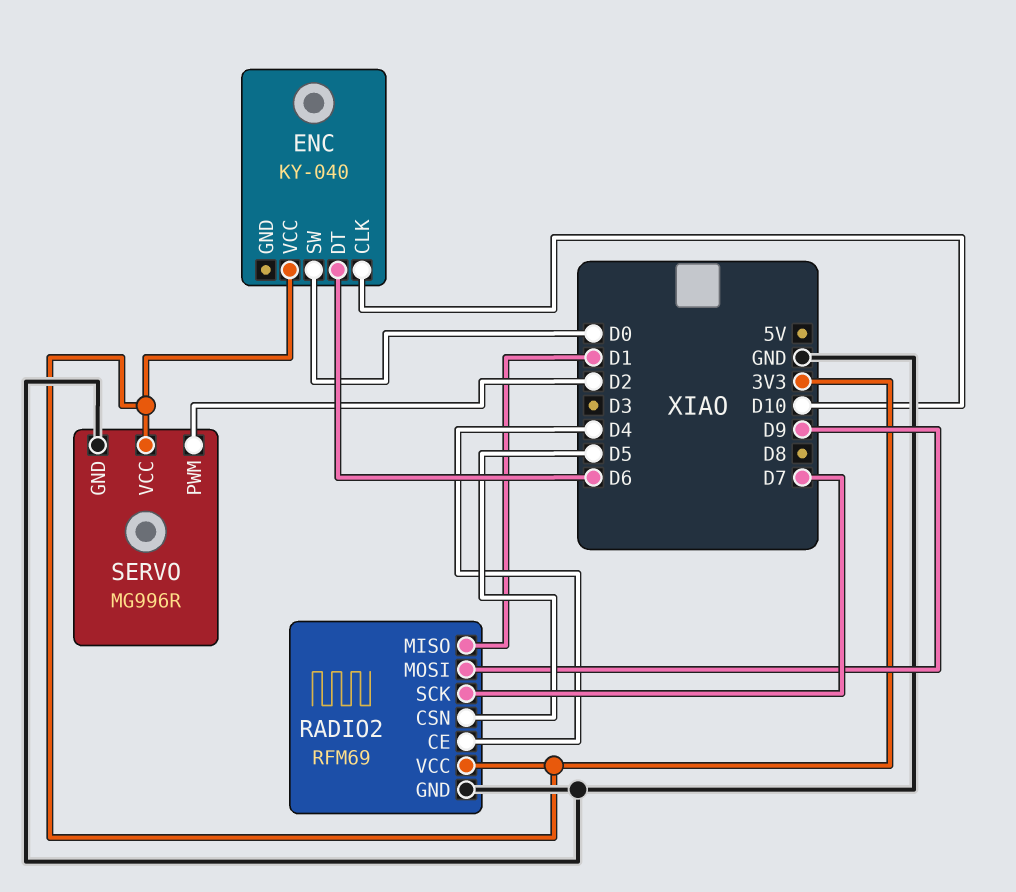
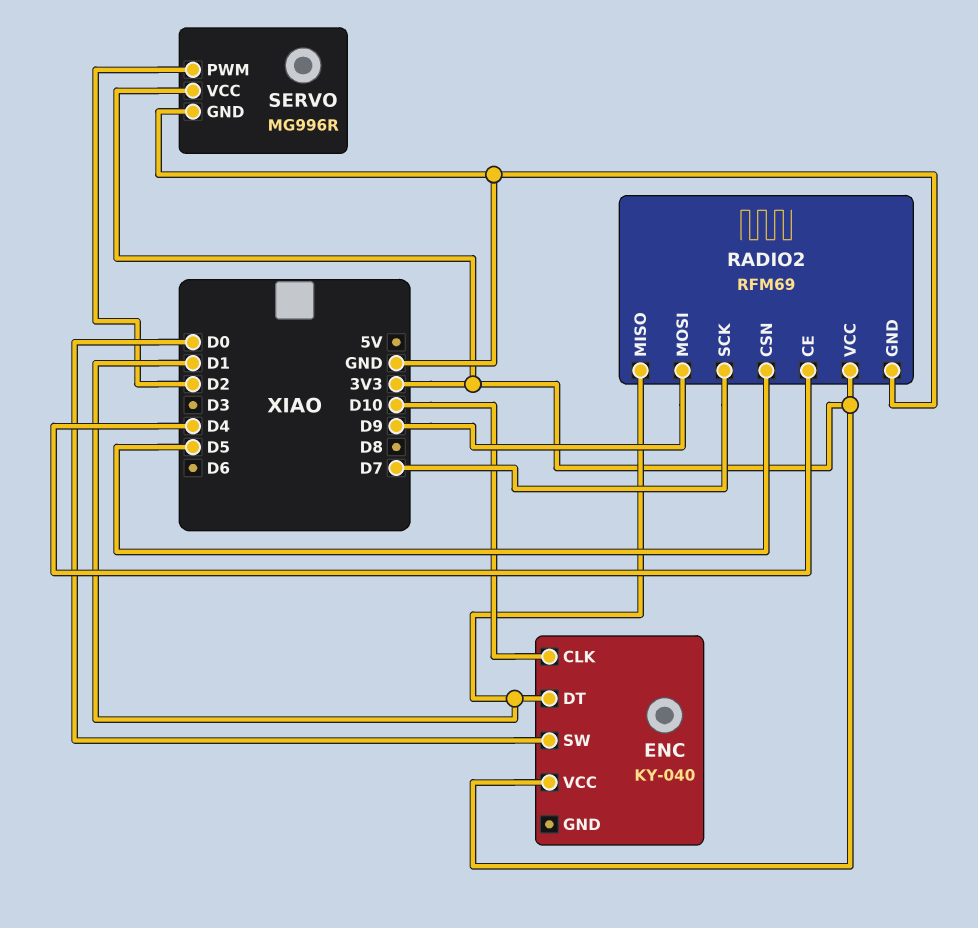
ENC pin DT: D6 -> D1

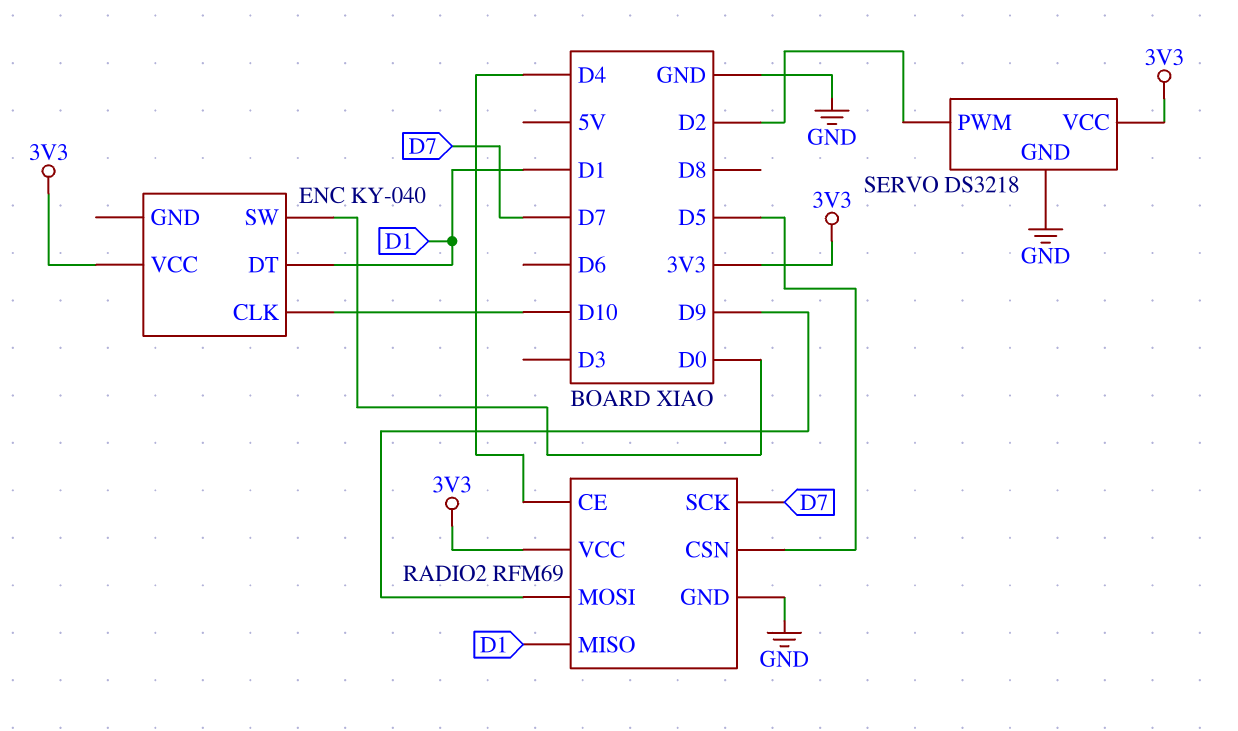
SERVO: MG996R -> DS3218

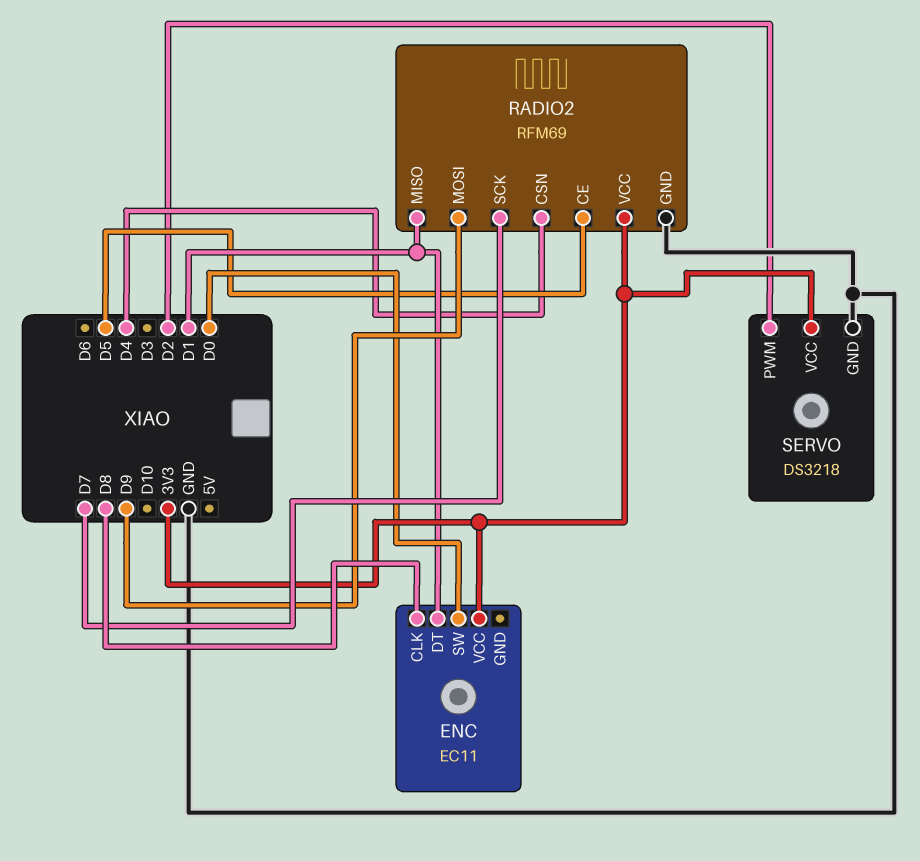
ENC: KY-040 -> EC11
ENC pin CLK: D10 -> D8
RADIO2 pin CE: D4 -> D5
RADIO2 pin CSN: D5 -> D4

